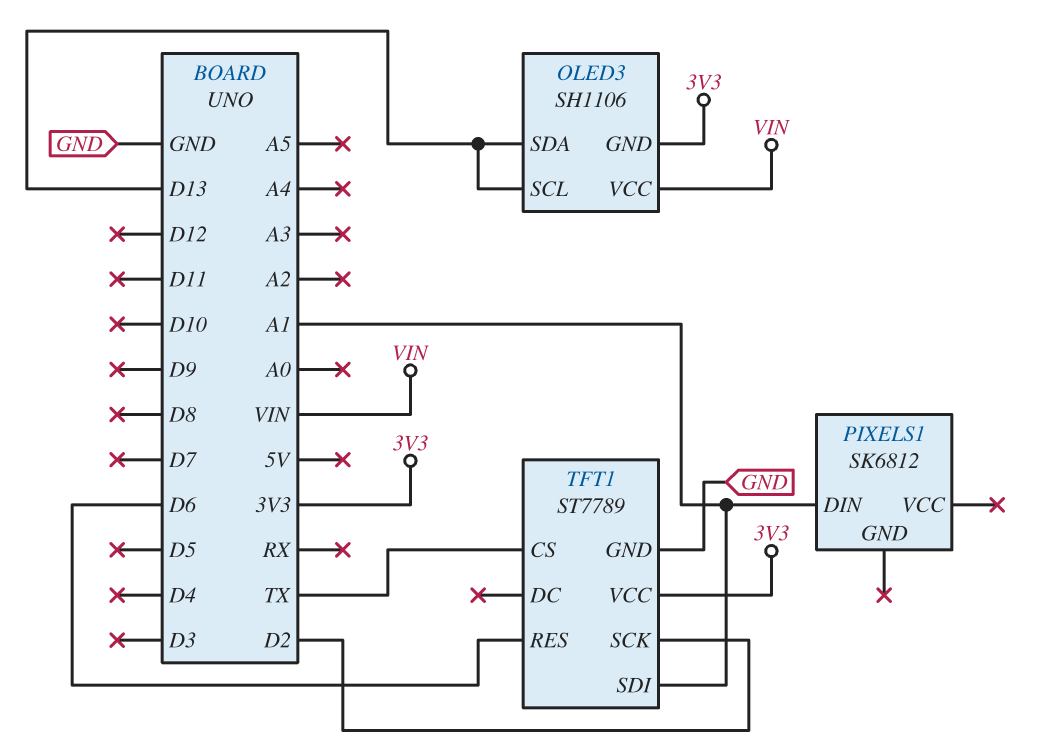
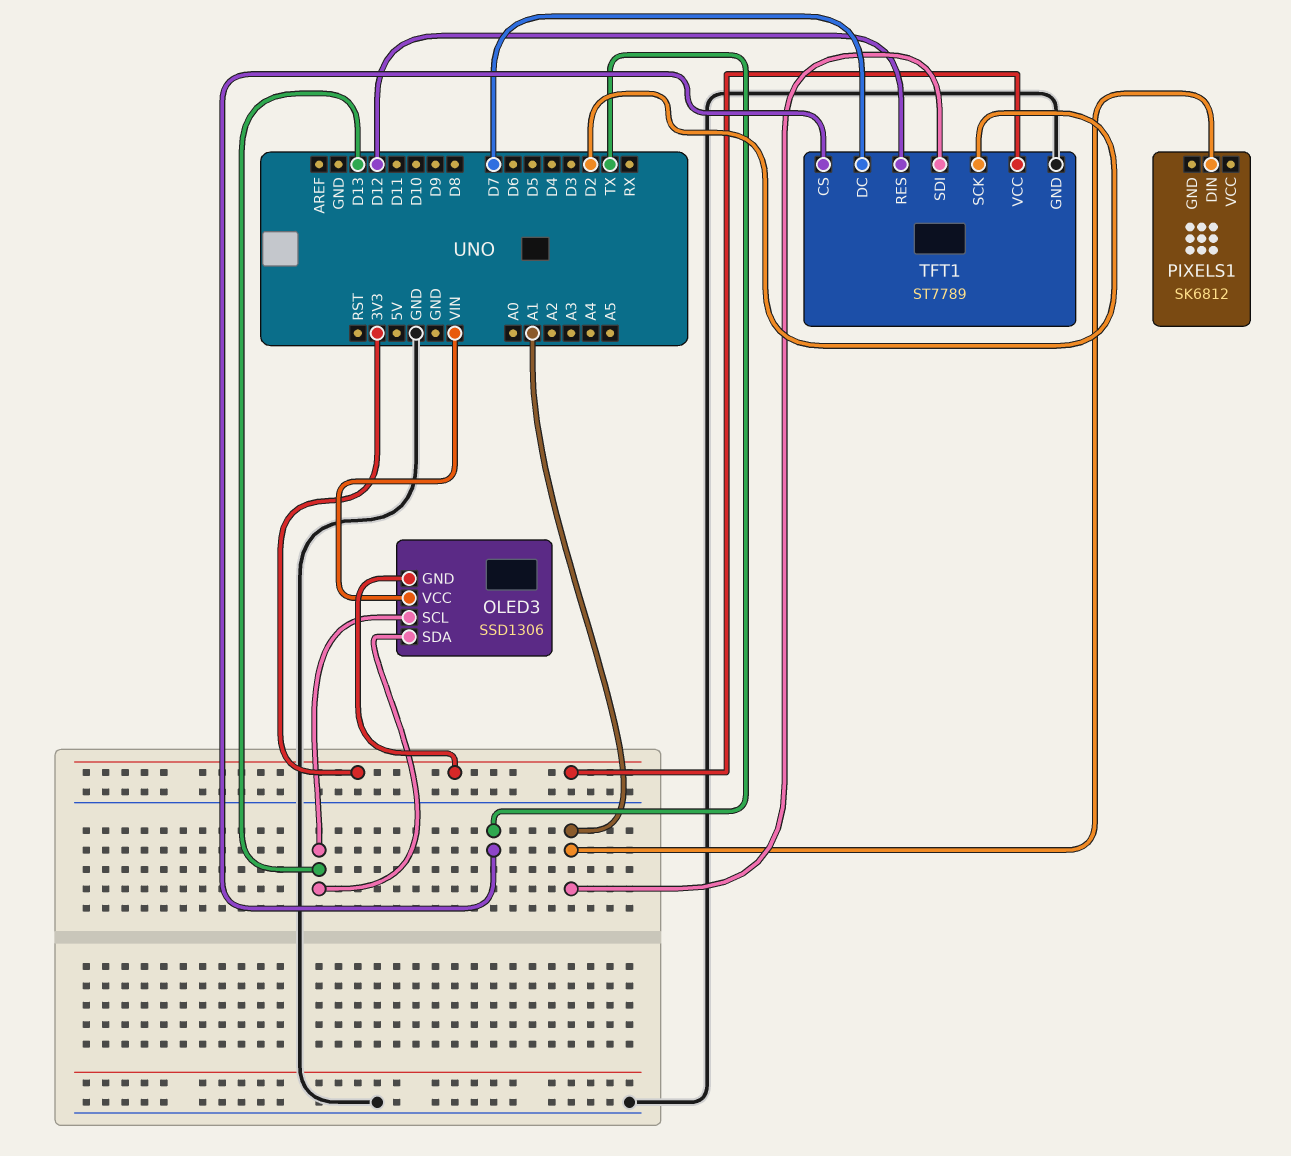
OLED3: SH1106 -> SSD1306
TFT1 pin DC: none -> D7
TFT1 pin RES: D6 -> D12

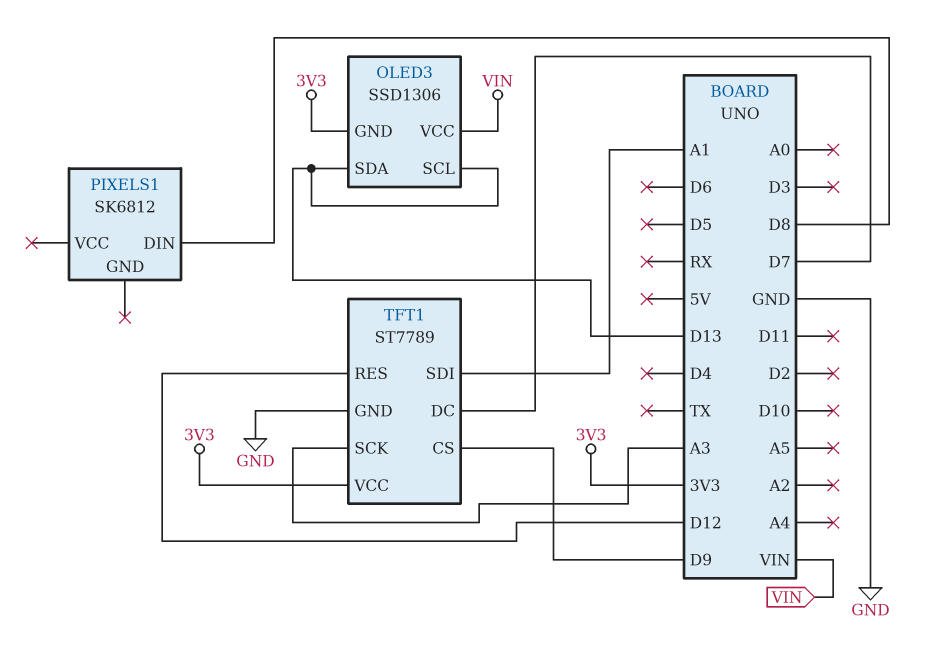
PIXELS1 pin DIN: A1 -> D8
TFT1 pin CS: TX -> D9
TFT1 pin SCK: D2 -> A3

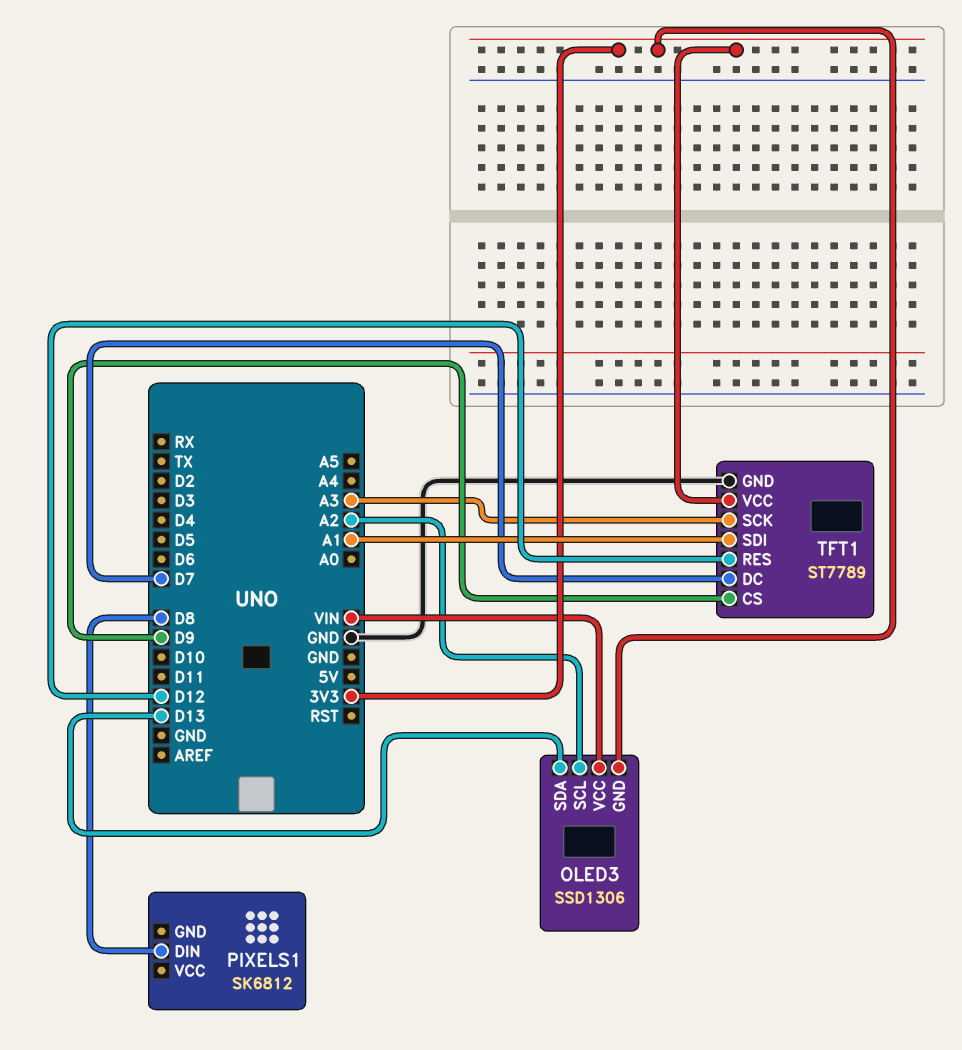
OLED3 pin SCL: D13 -> A2

